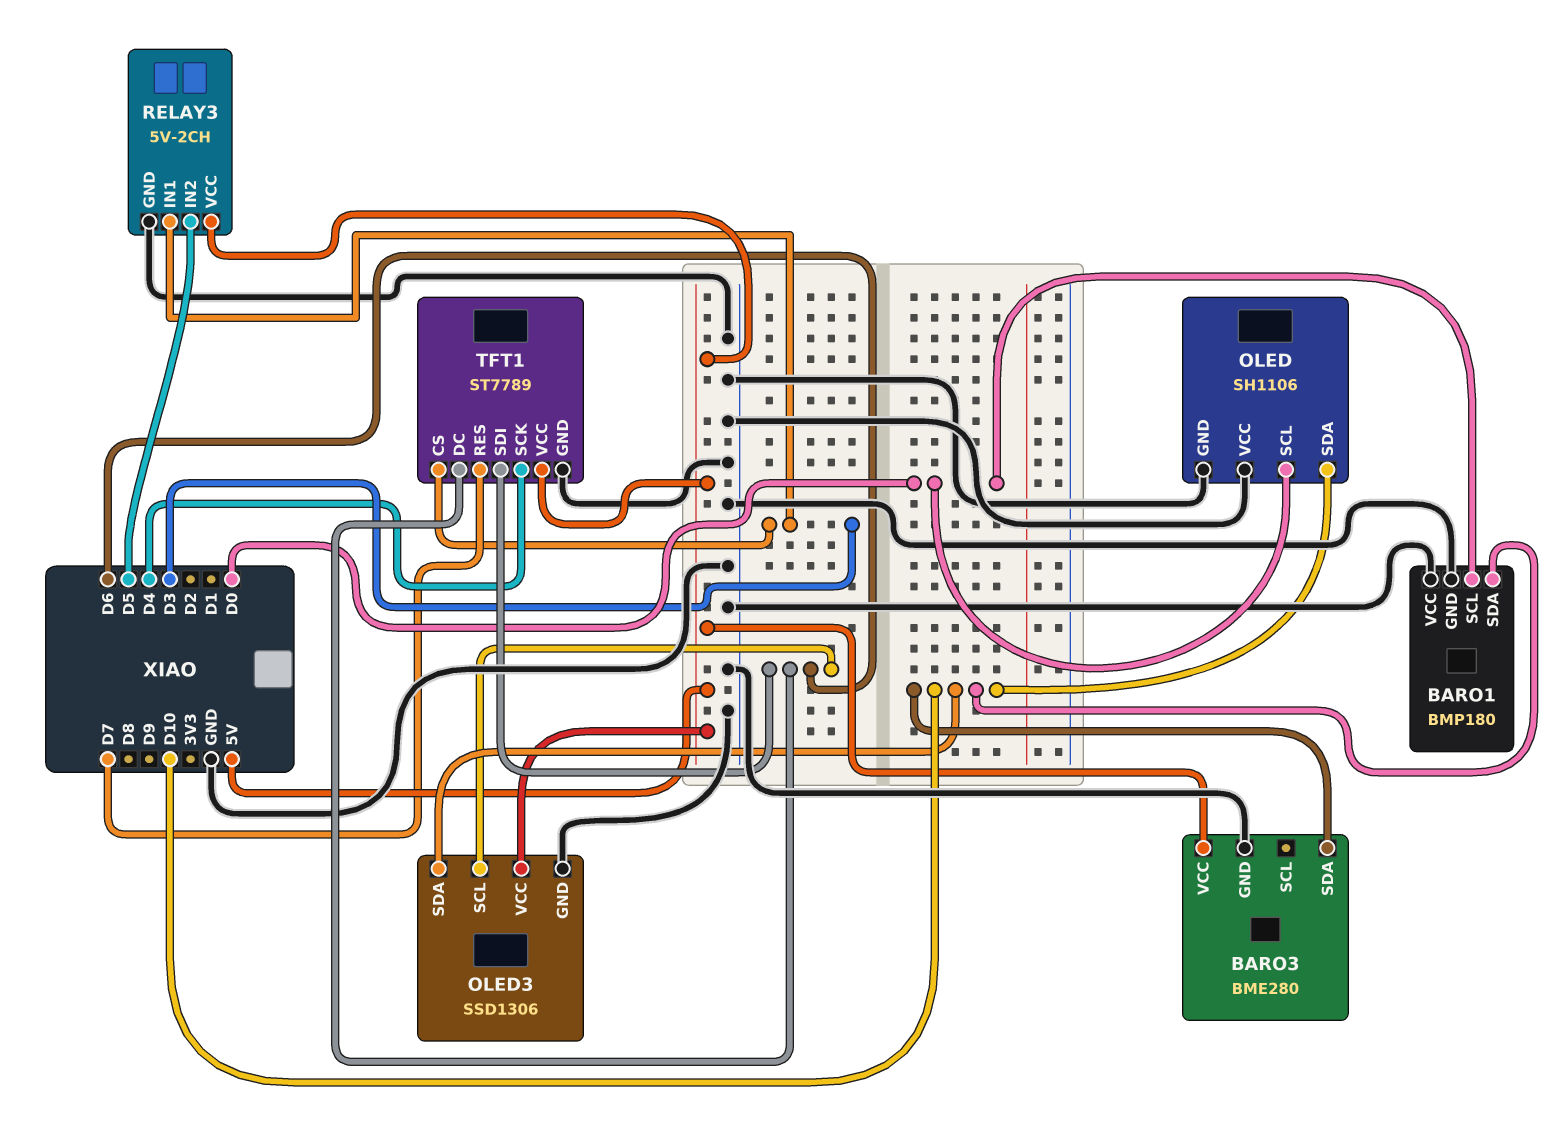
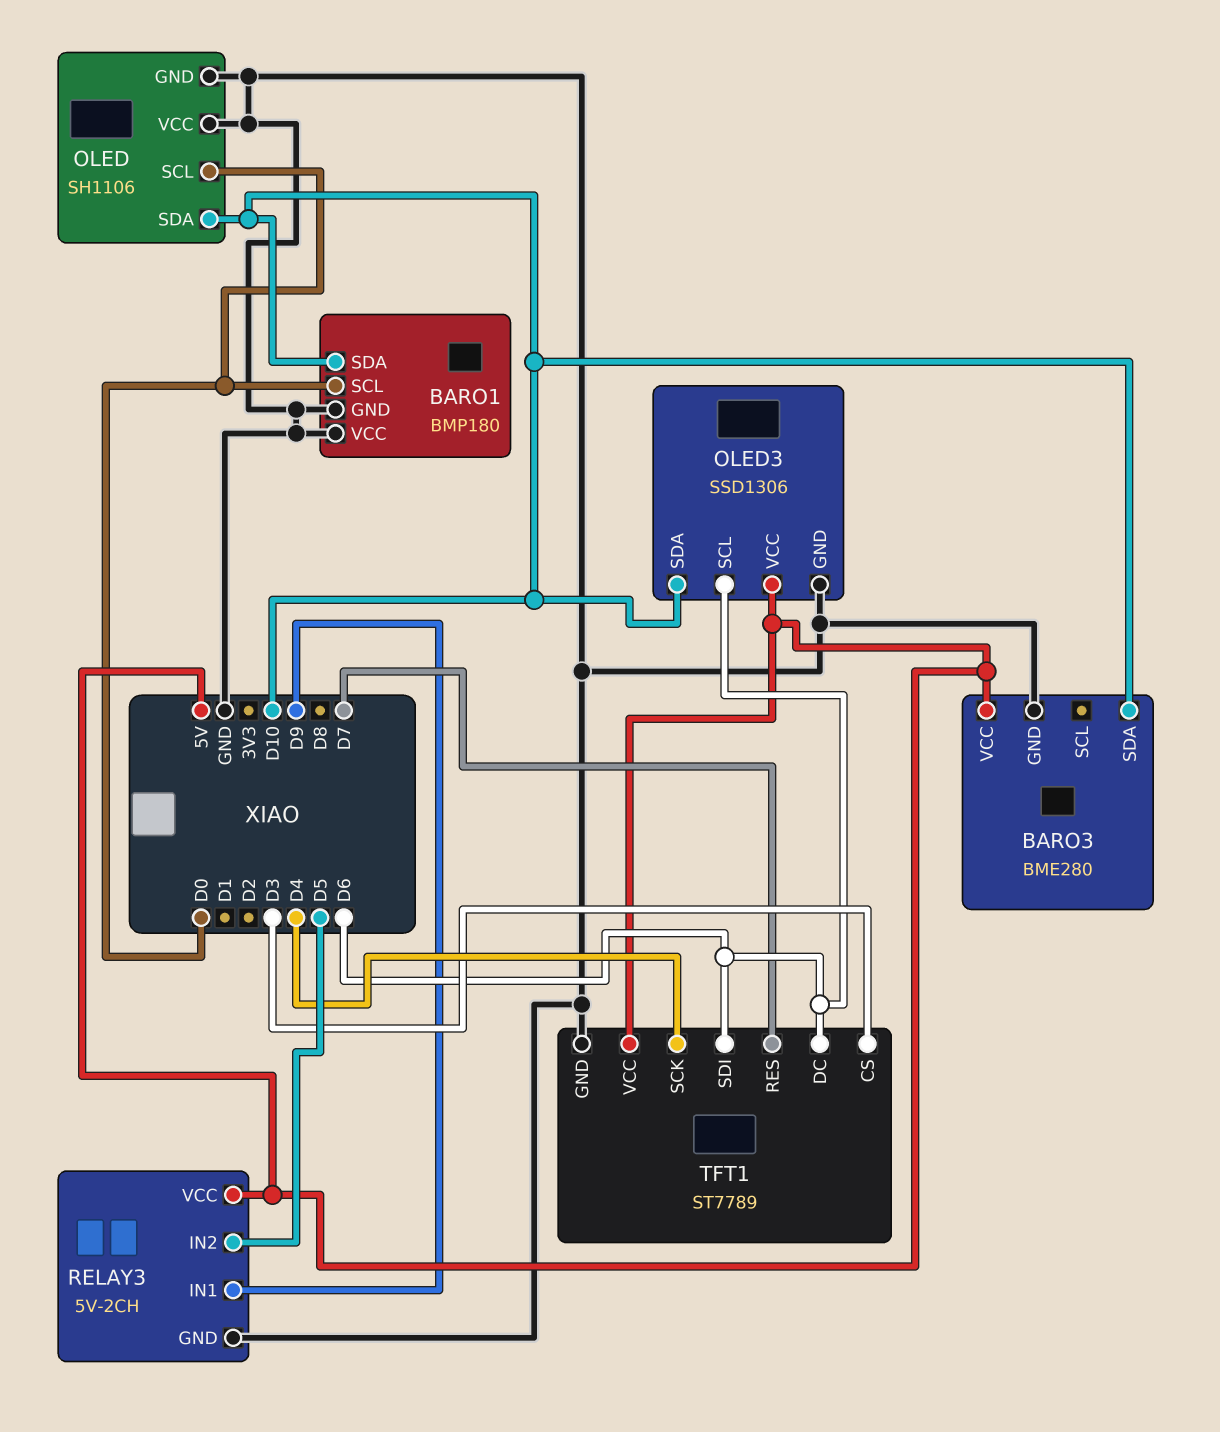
RELAY3 pin IN1: D3 -> D9

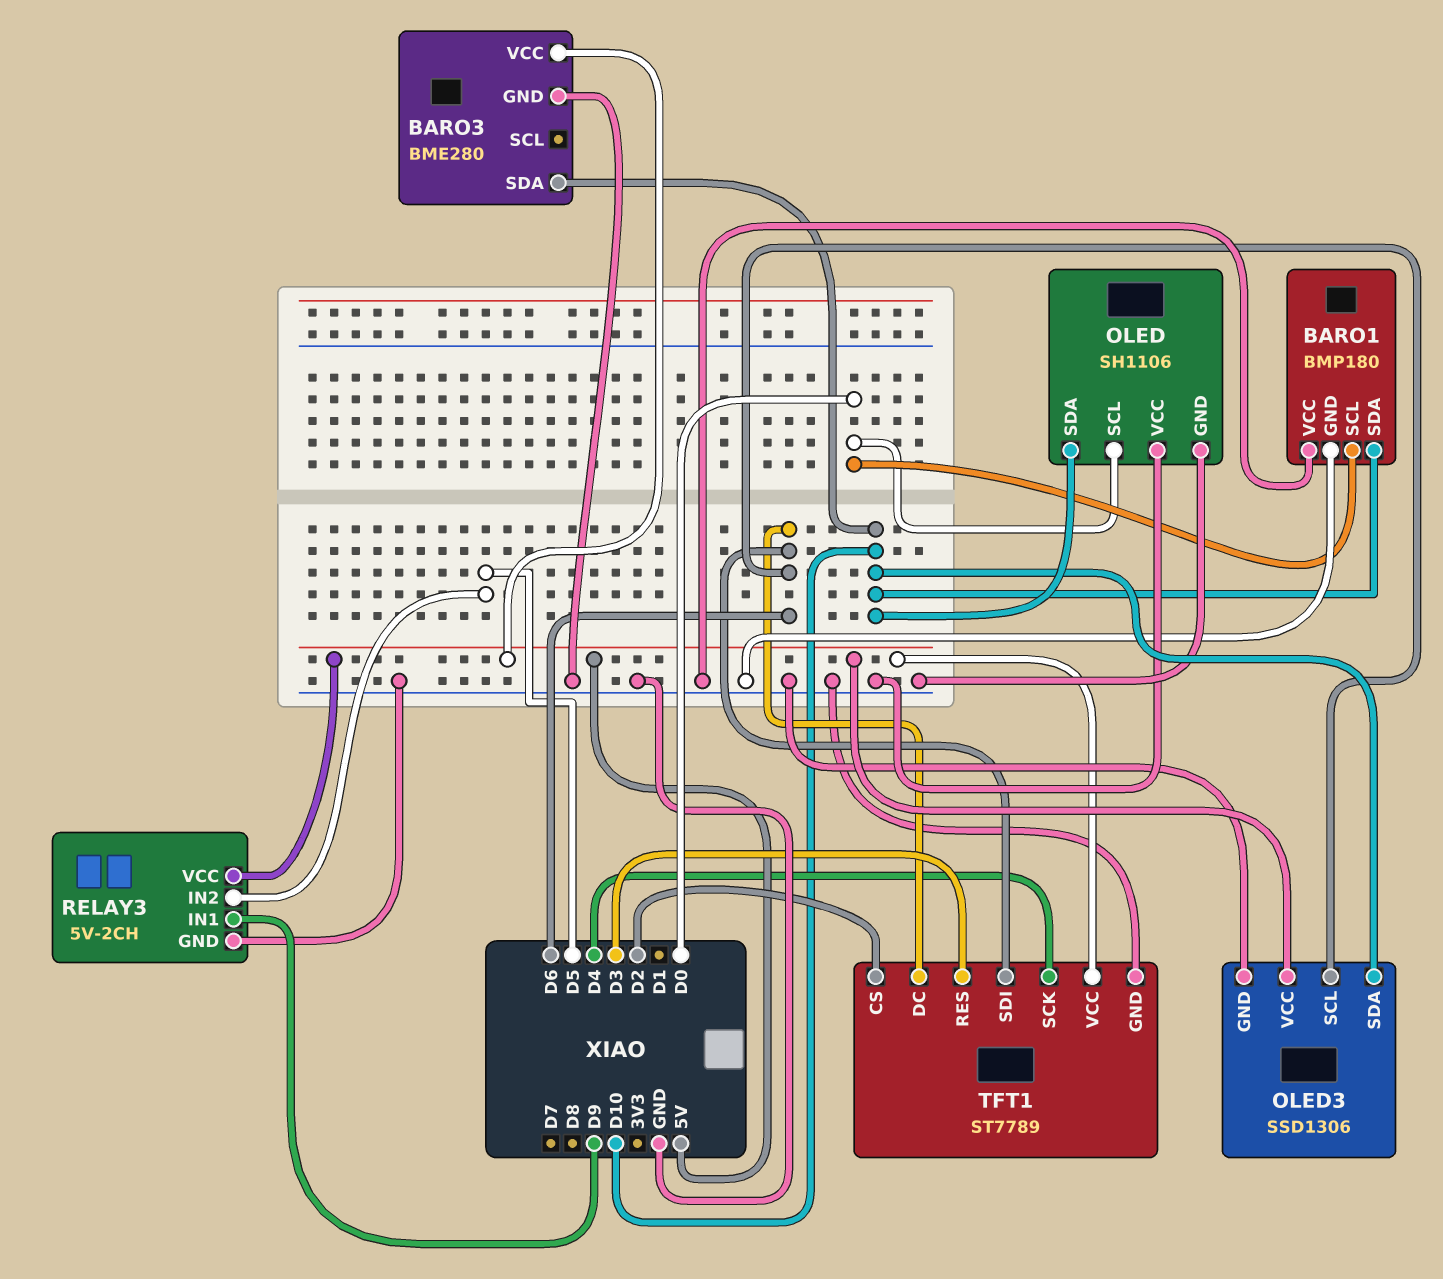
TFT1 pin CS: D3 -> D2
TFT1 pin RES: D7 -> D3

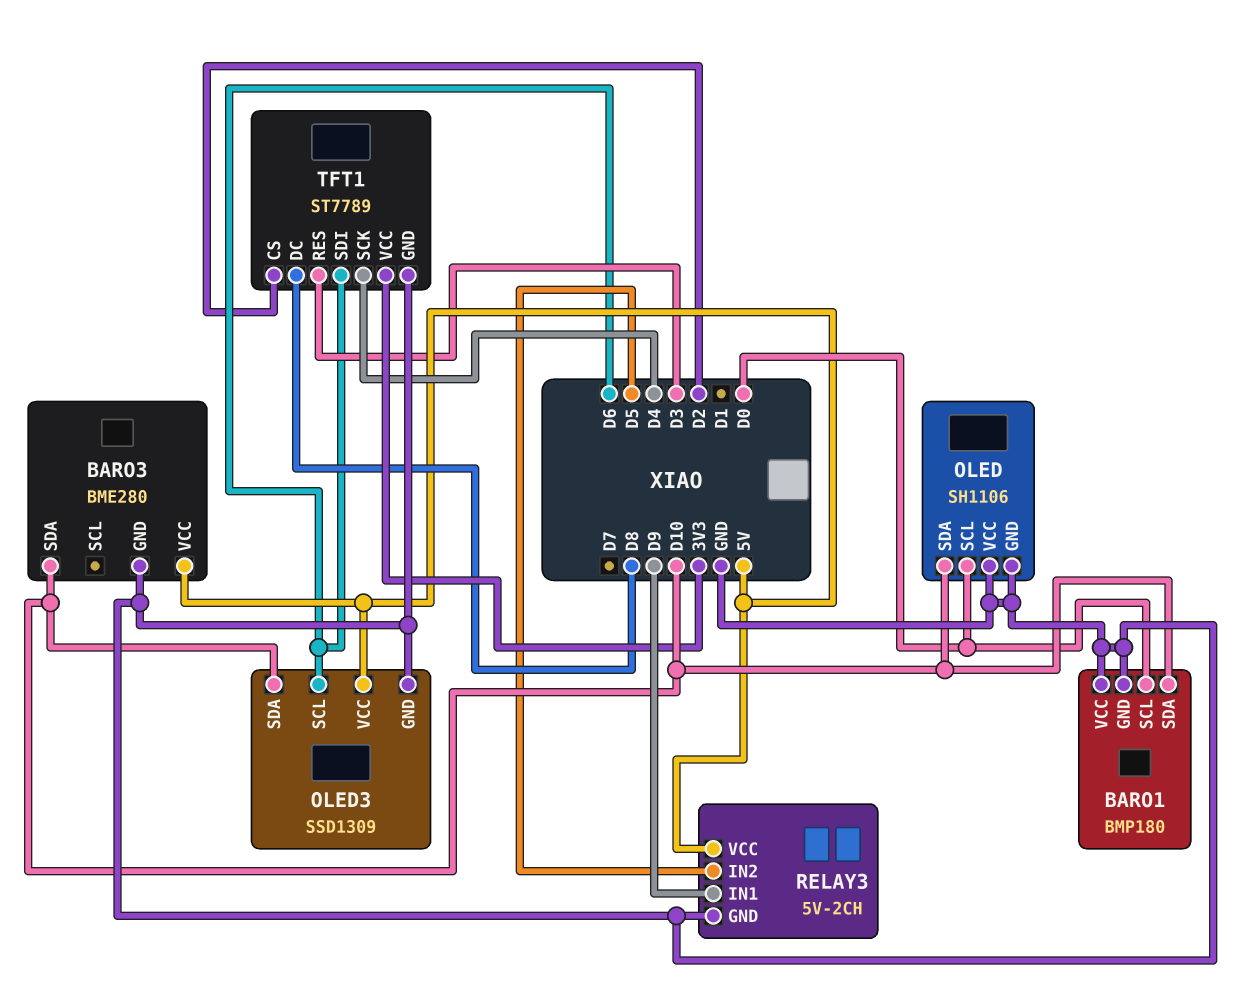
OLED3: SSD1306 -> SSD1309
TFT1 pin DC: D6 -> D8
TFT1 pin VCC: 5V -> 3V3

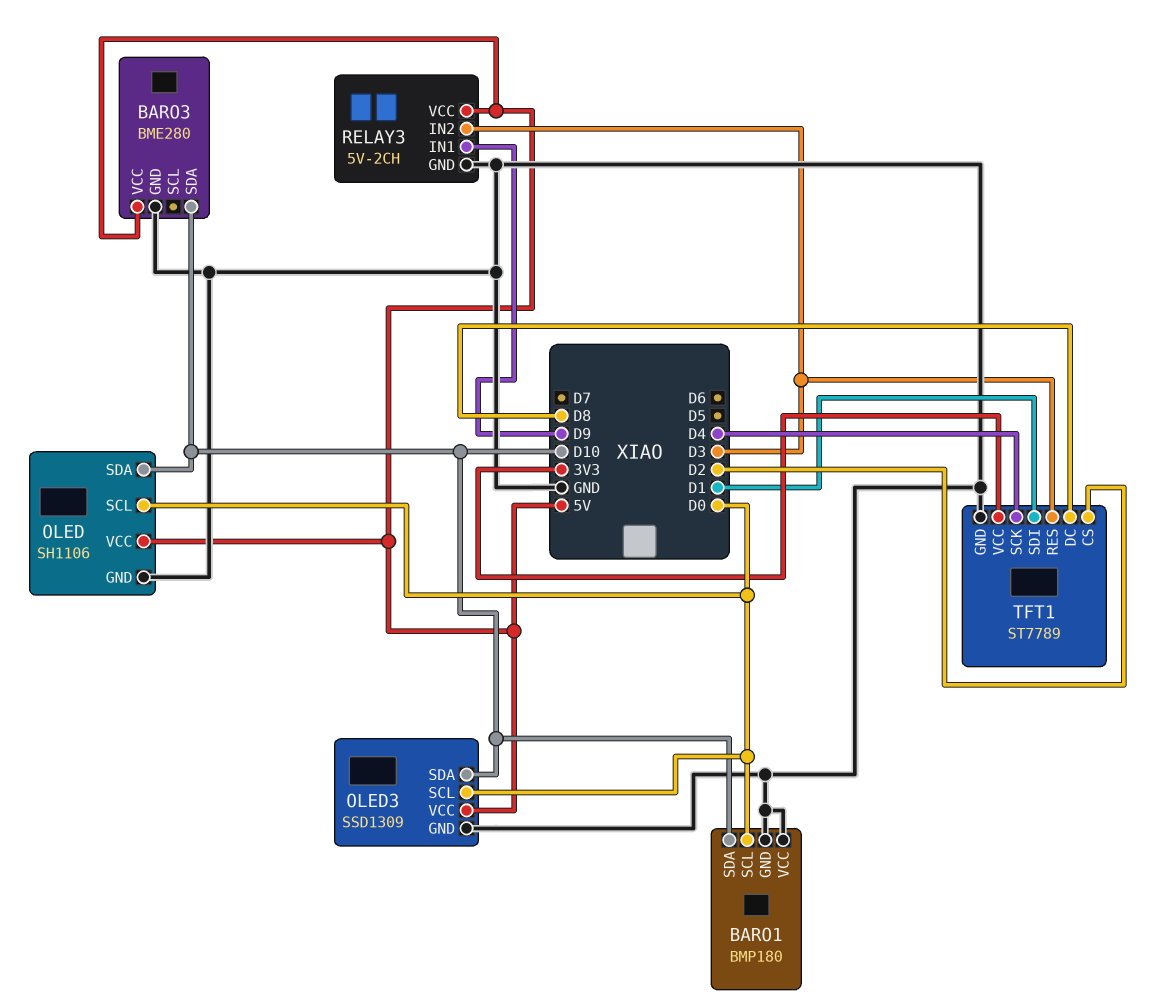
OLED pin VCC: GND -> 5V
OLED3 pin SCL: D6 -> D0
RELAY3 pin IN2: D5 -> D3
TFT1 pin SDI: D6 -> D1

